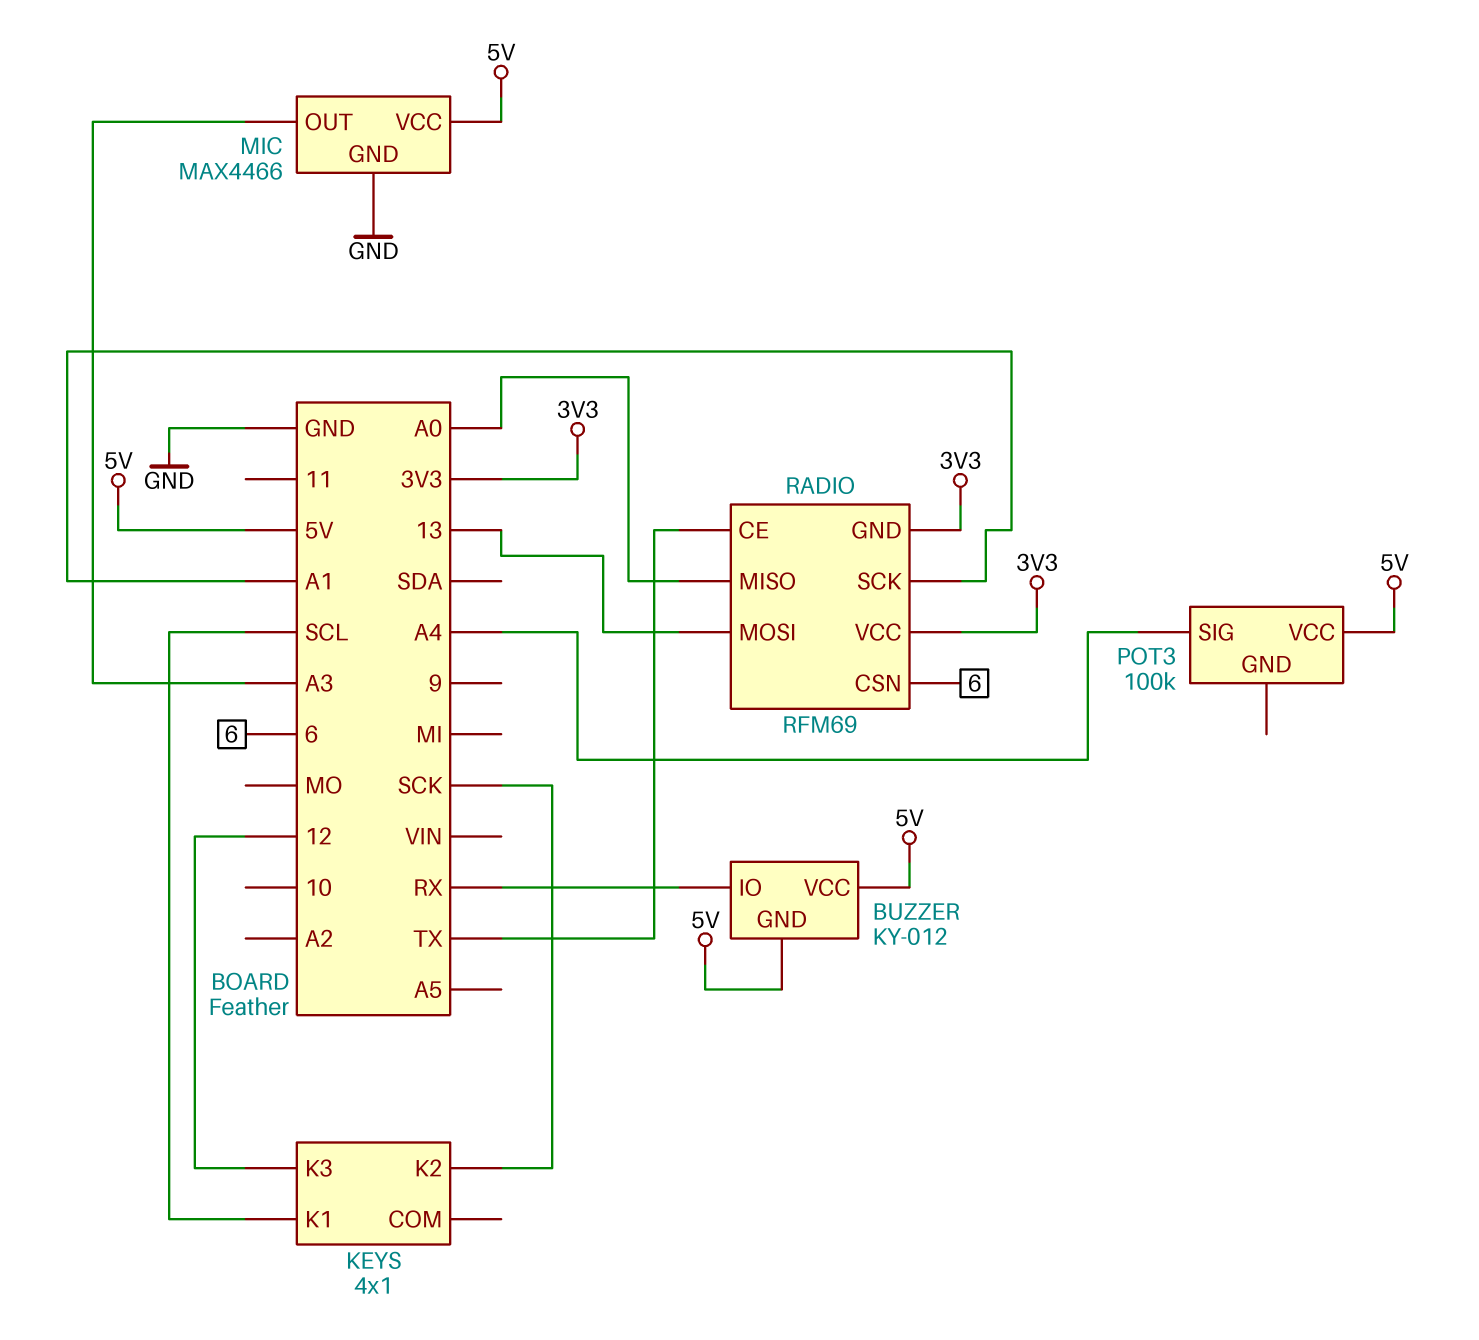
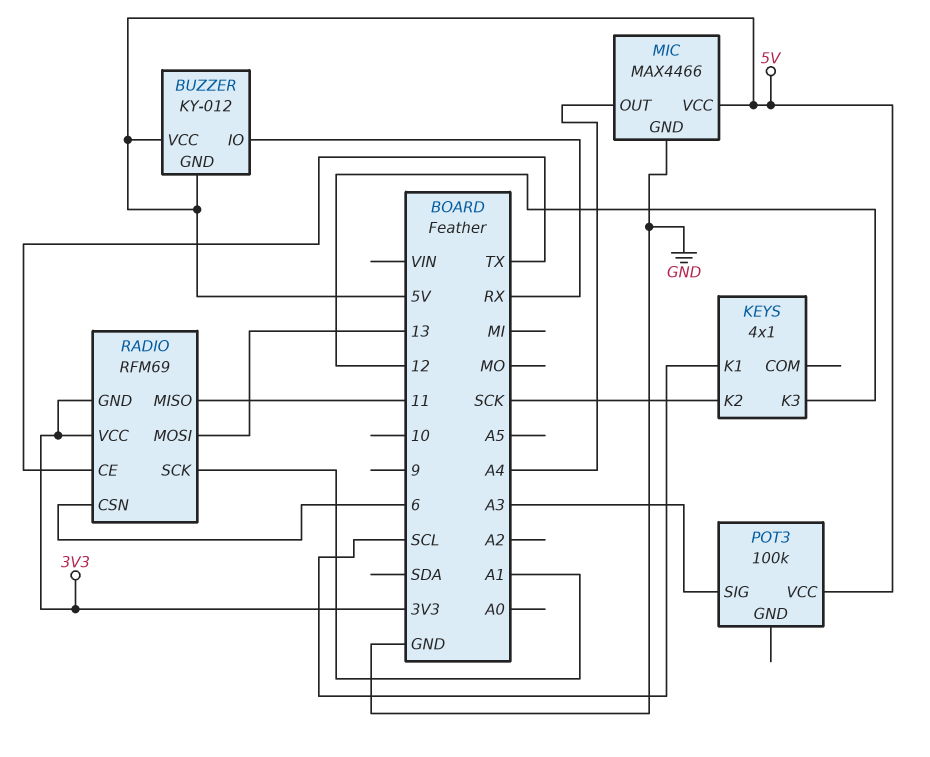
MIC pin OUT: A3 -> A4
POT3 pin SIG: A4 -> A3
RADIO pin MISO: A0 -> 11

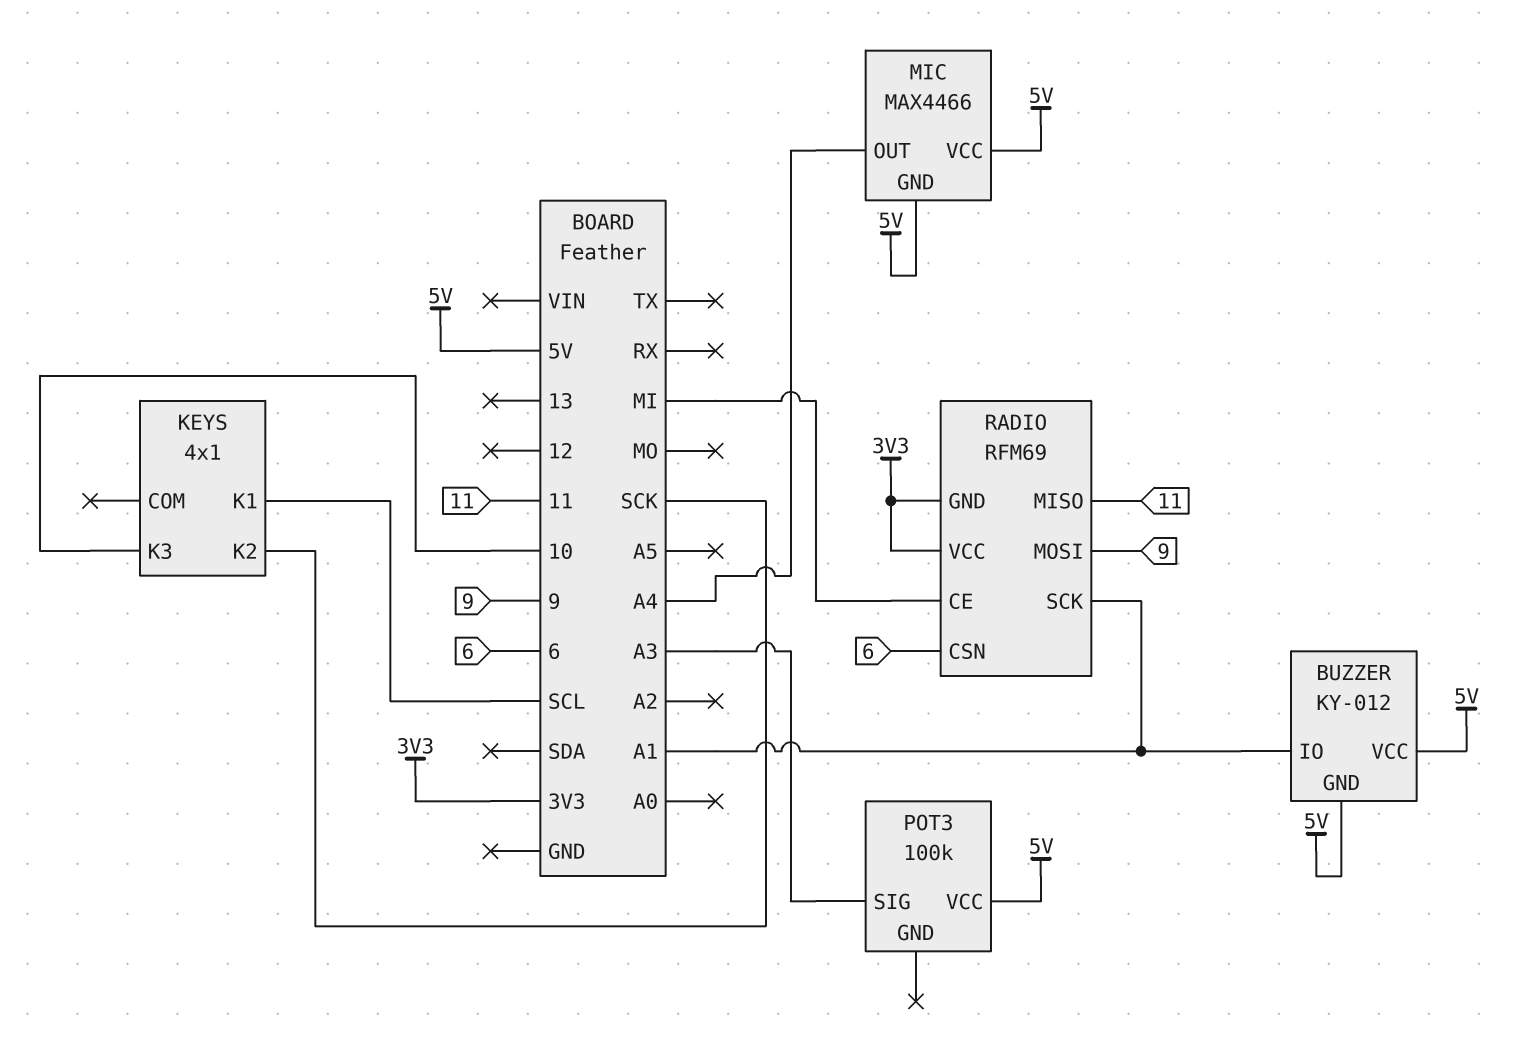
BUZZER pin IO: RX -> A1
KEYS pin K3: 12 -> 10
MIC pin GND: GND -> 5V
RADIO pin CE: TX -> MI
RADIO pin MOSI: 13 -> 9

